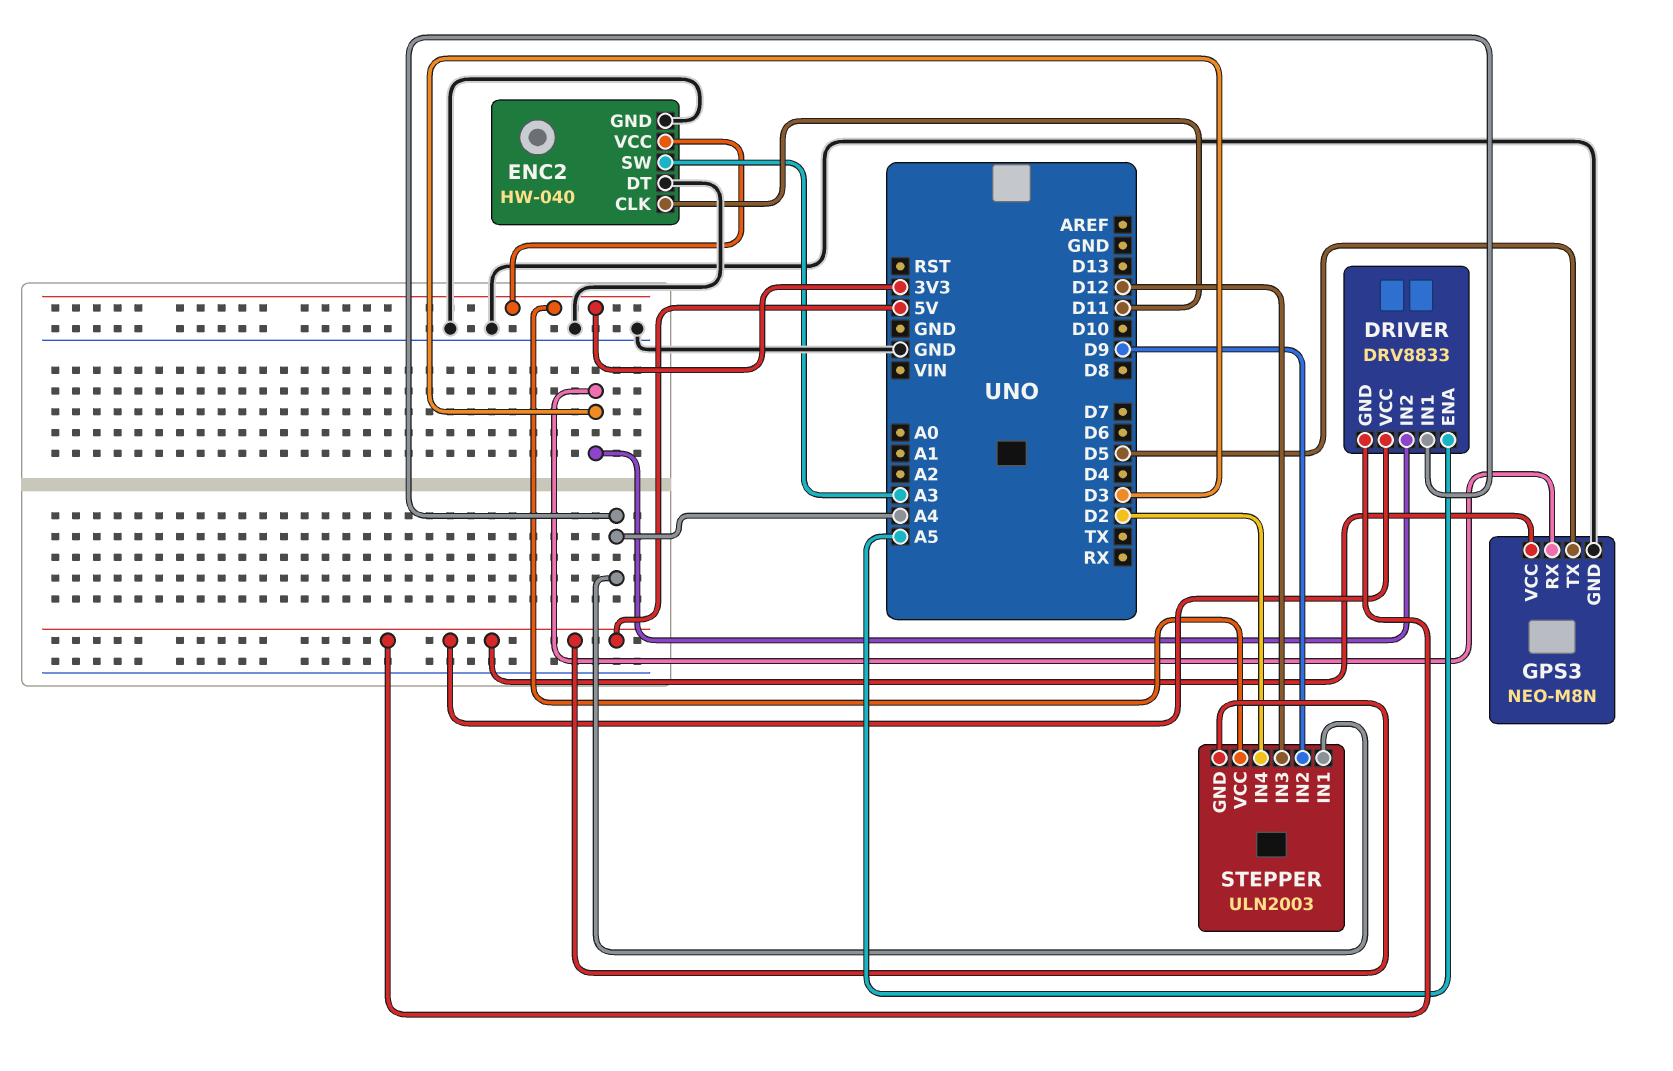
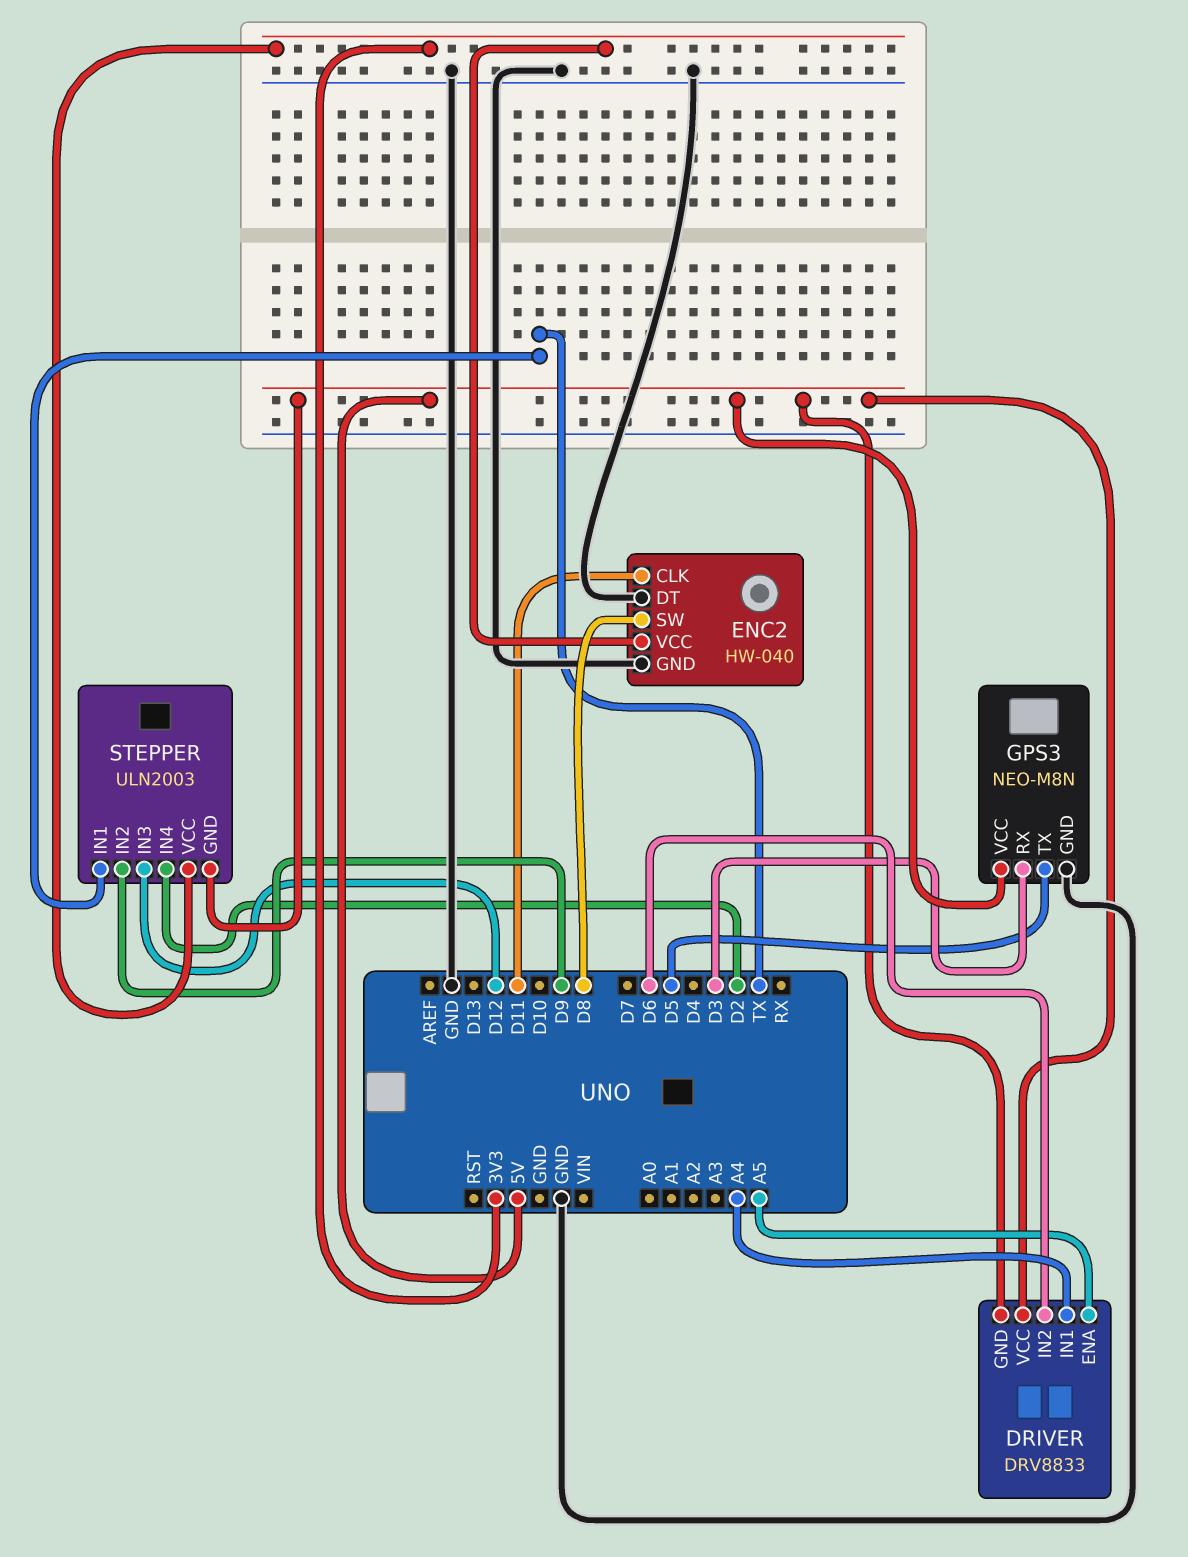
DRIVER pin IN2: D3 -> D6
ENC2 pin SW: A3 -> D8
STEPPER pin IN1: A4 -> TX

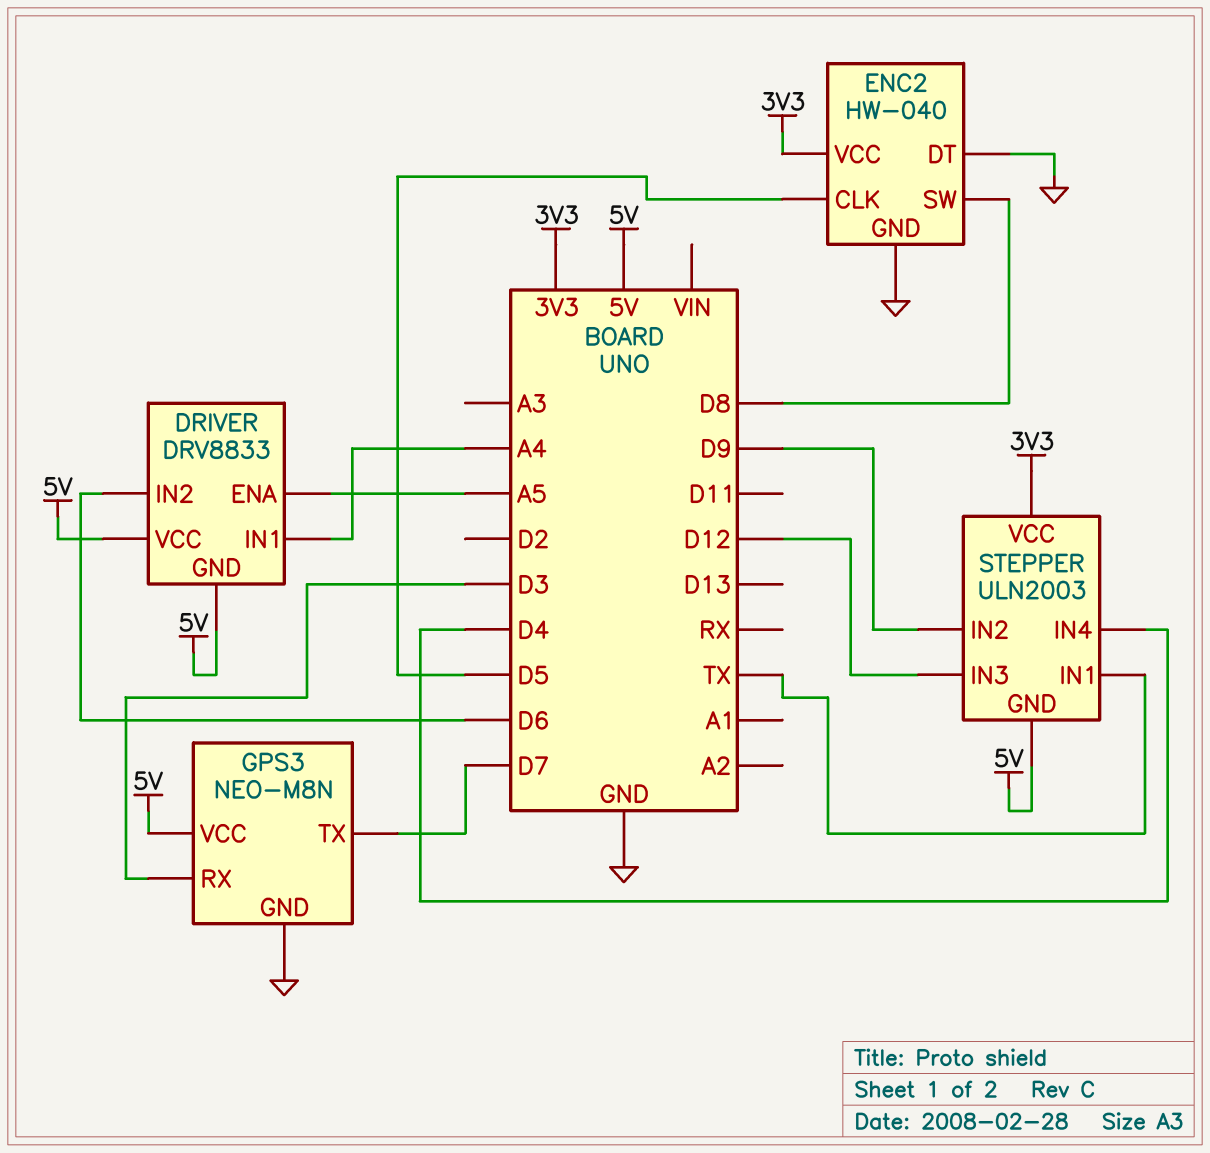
ENC2 pin CLK: D11 -> D5
GPS3 pin TX: D5 -> D7
STEPPER pin IN4: D2 -> D4

